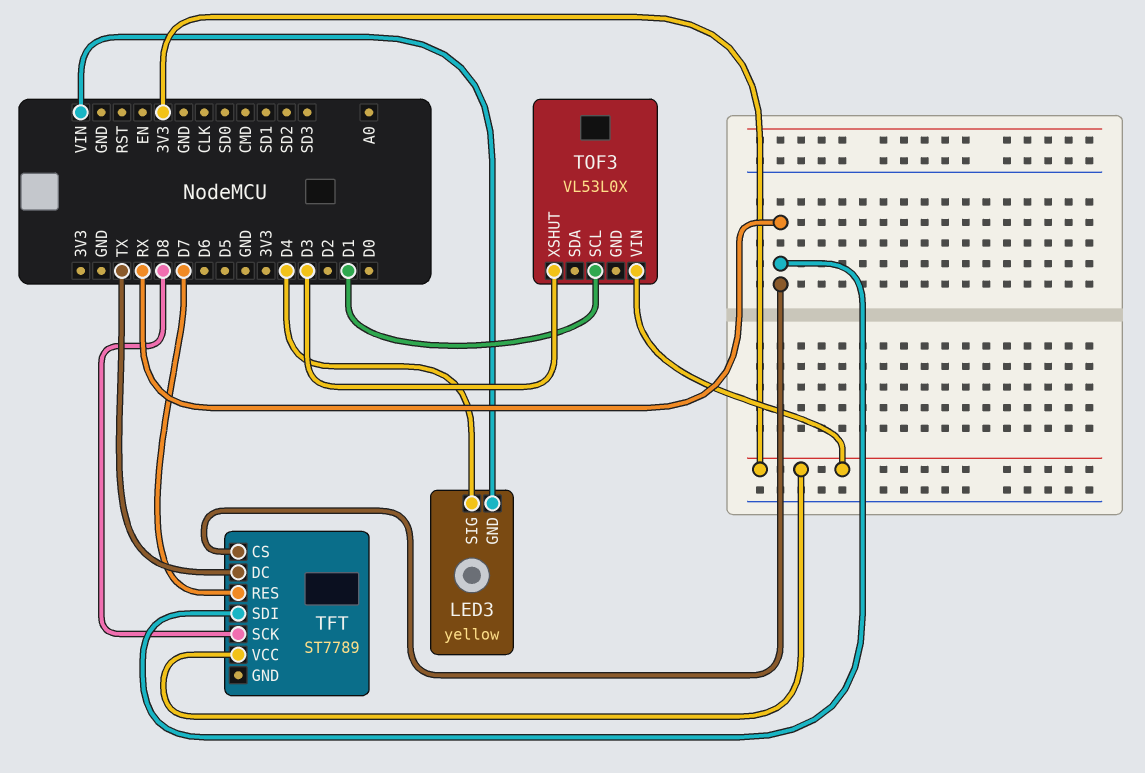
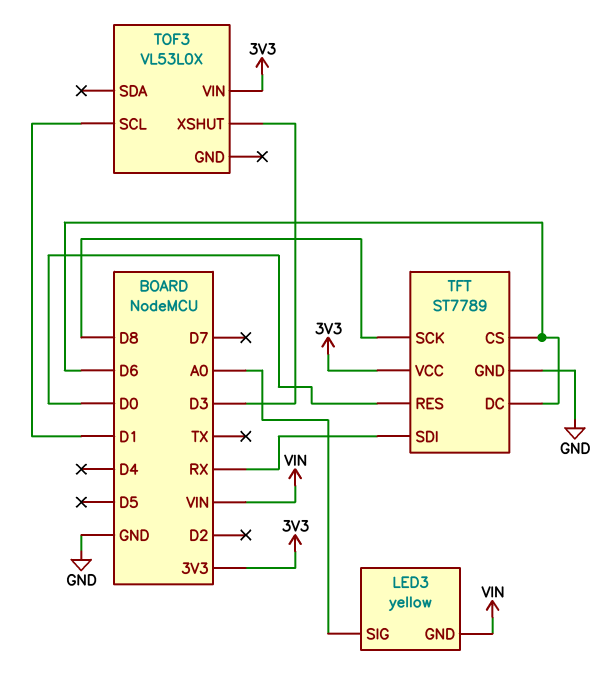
LED3 pin SIG: D4 -> A0
TFT pin CS: RX -> D6
TFT pin DC: TX -> D6
TFT pin GND: none -> GND
TFT pin RES: D7 -> D0

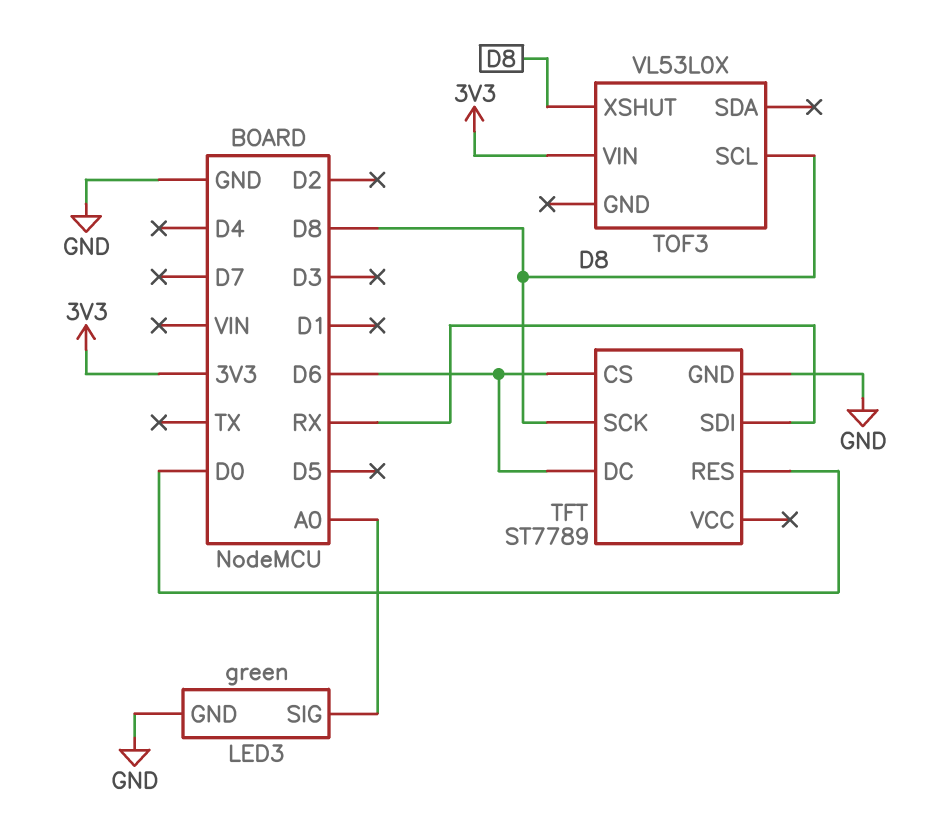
LED3: yellow -> green
LED3 pin GND: VIN -> GND
TFT pin VCC: 3V3 -> none
TOF3 pin SCL: D1 -> D8
TOF3 pin XSHUT: D3 -> D8

